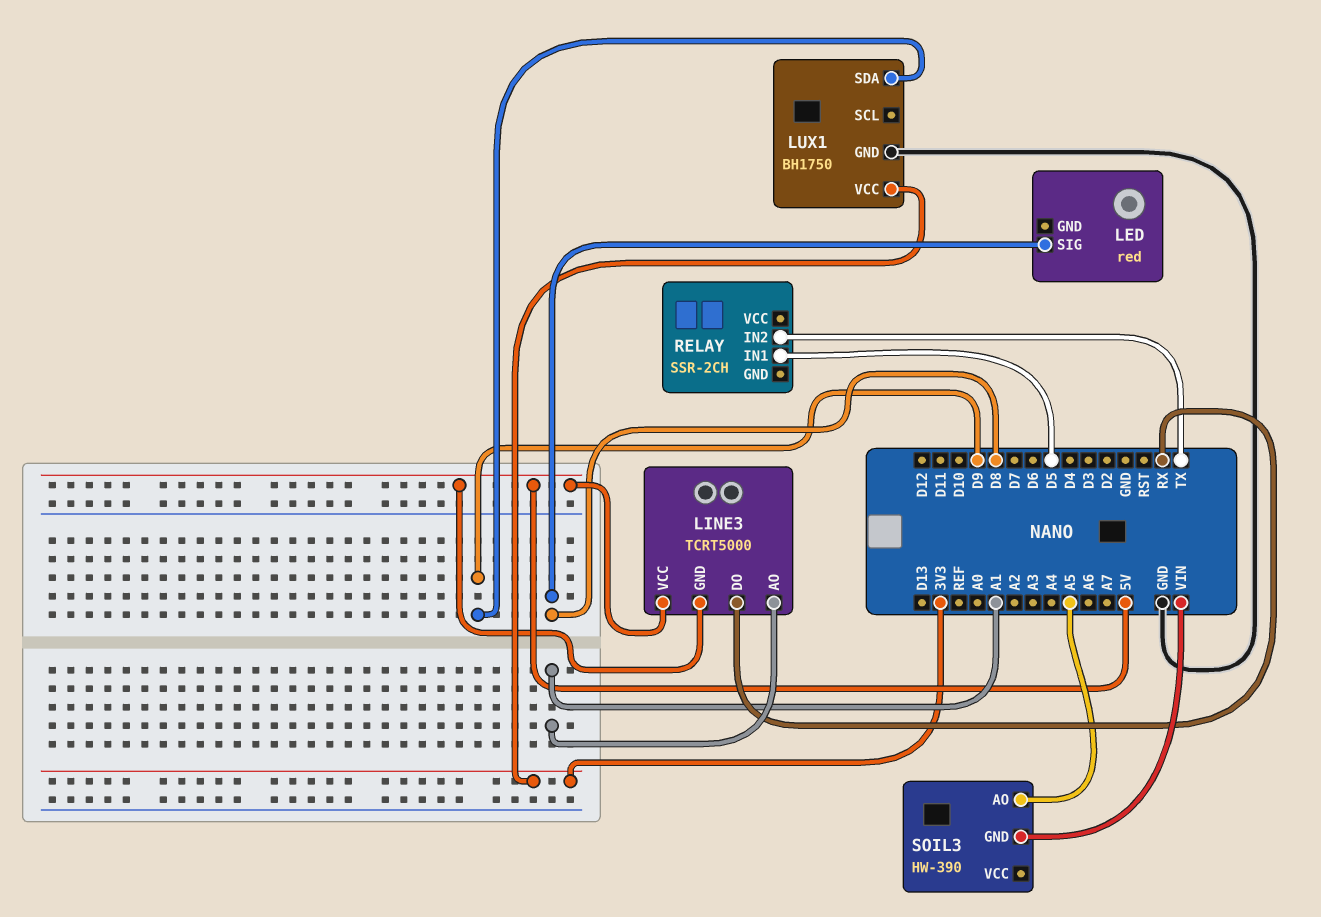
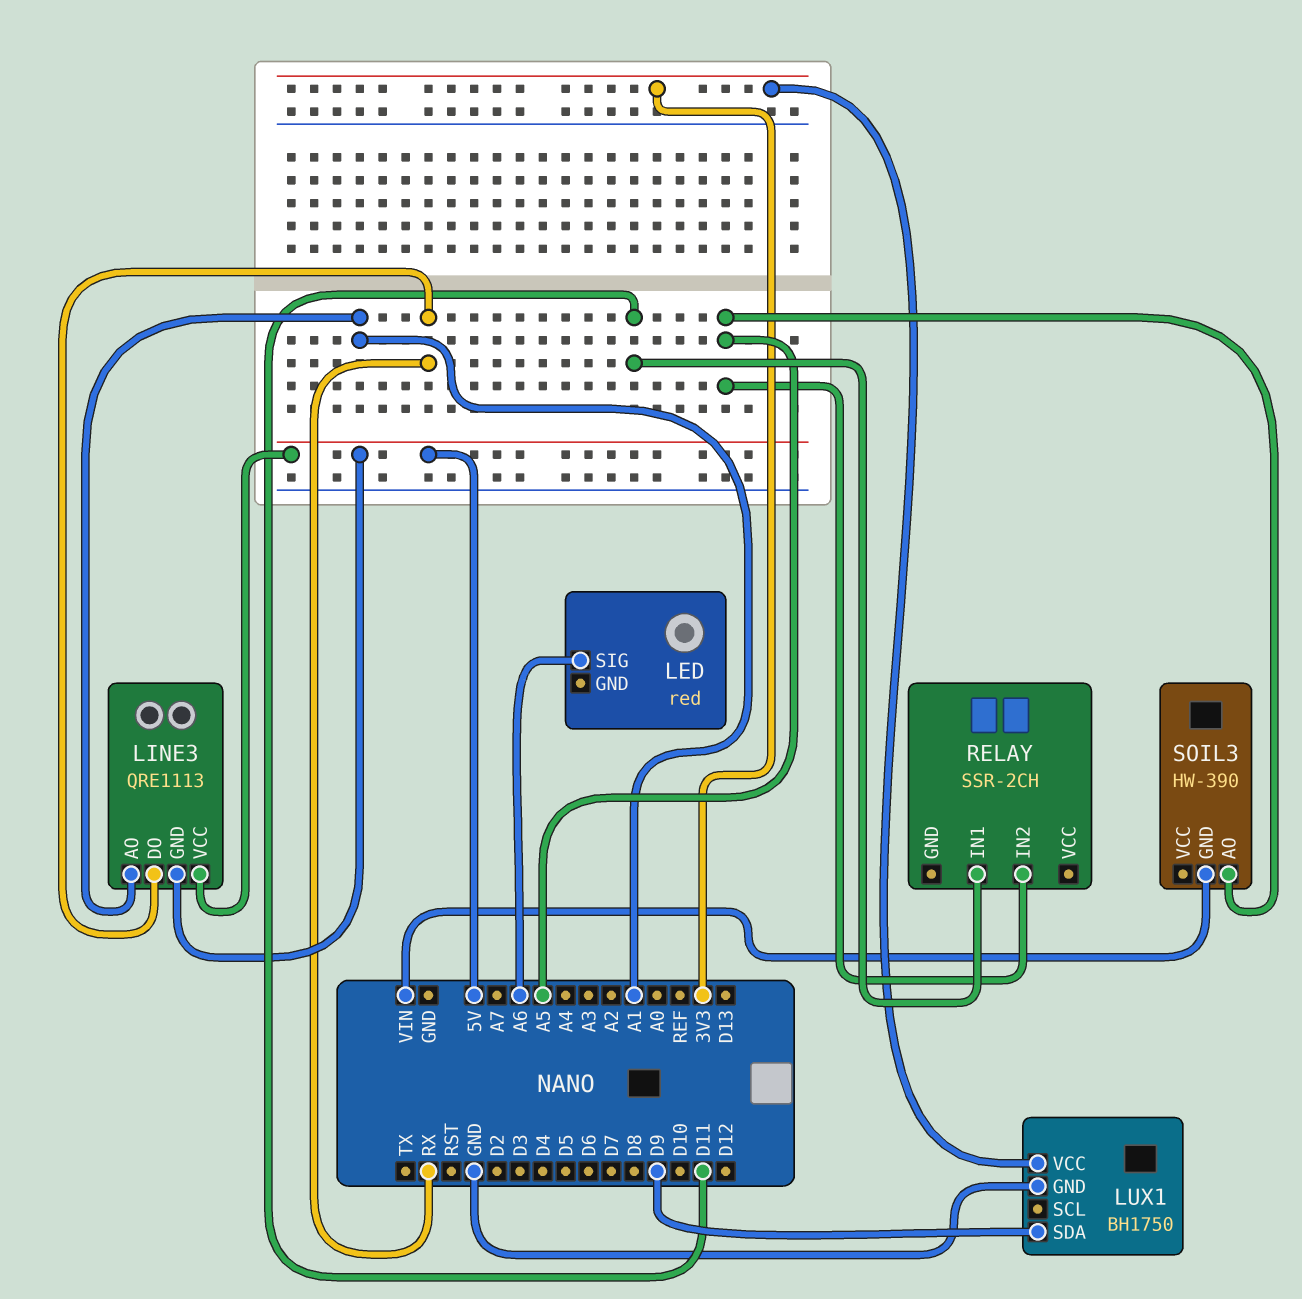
LED pin SIG: D8 -> A6
LINE3: TCRT5000 -> QRE1113
RELAY pin IN1: D5 -> D11
RELAY pin IN2: TX -> A5

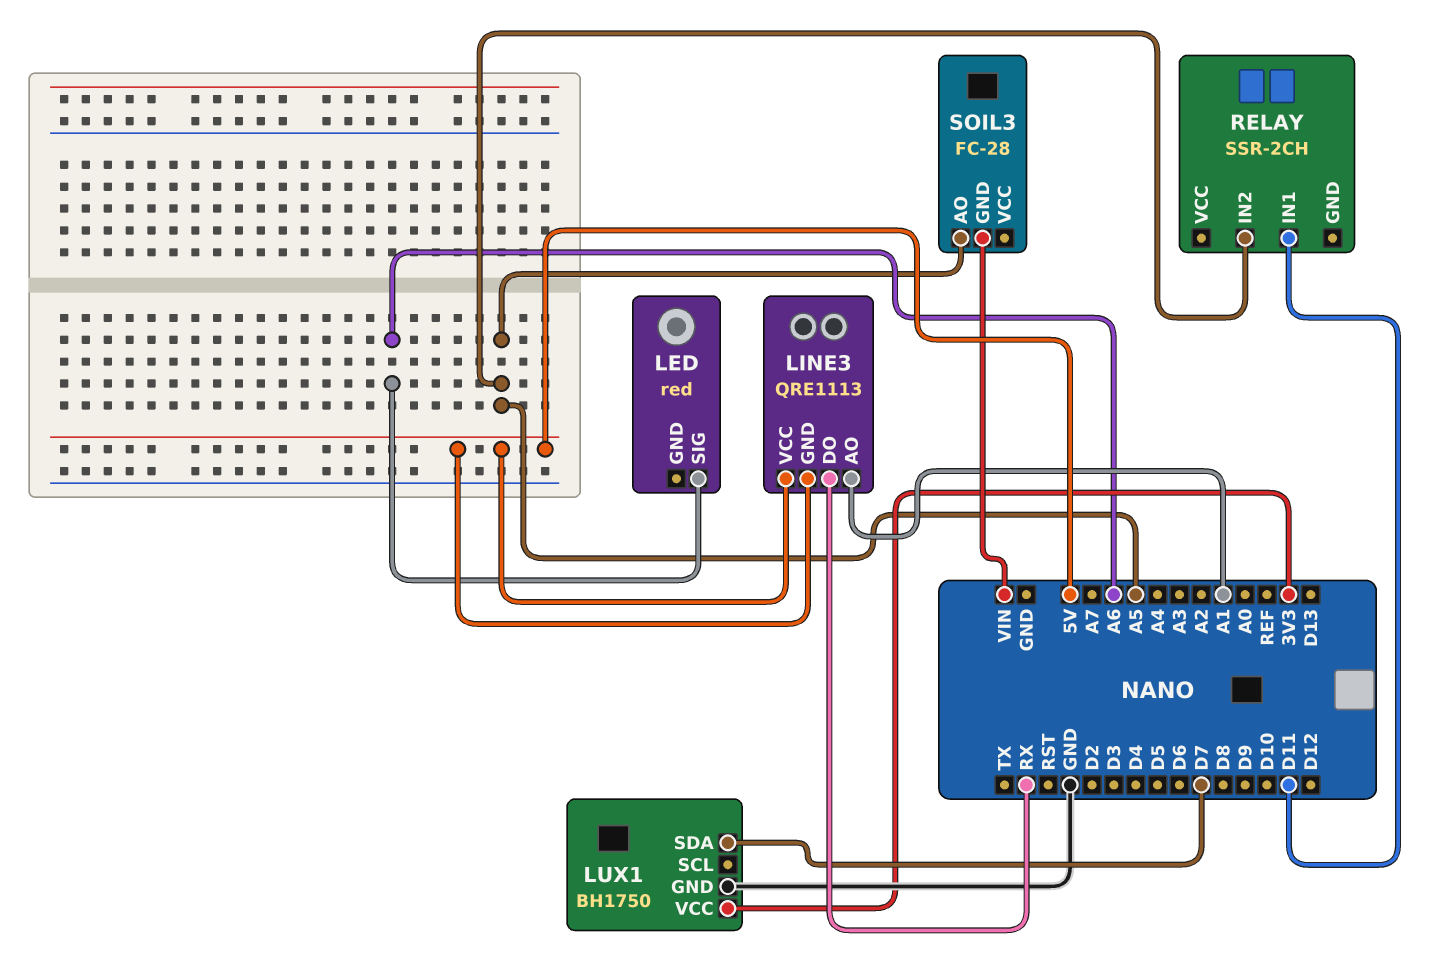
LUX1 pin SDA: D9 -> D7
SOIL3: HW-390 -> FC-28

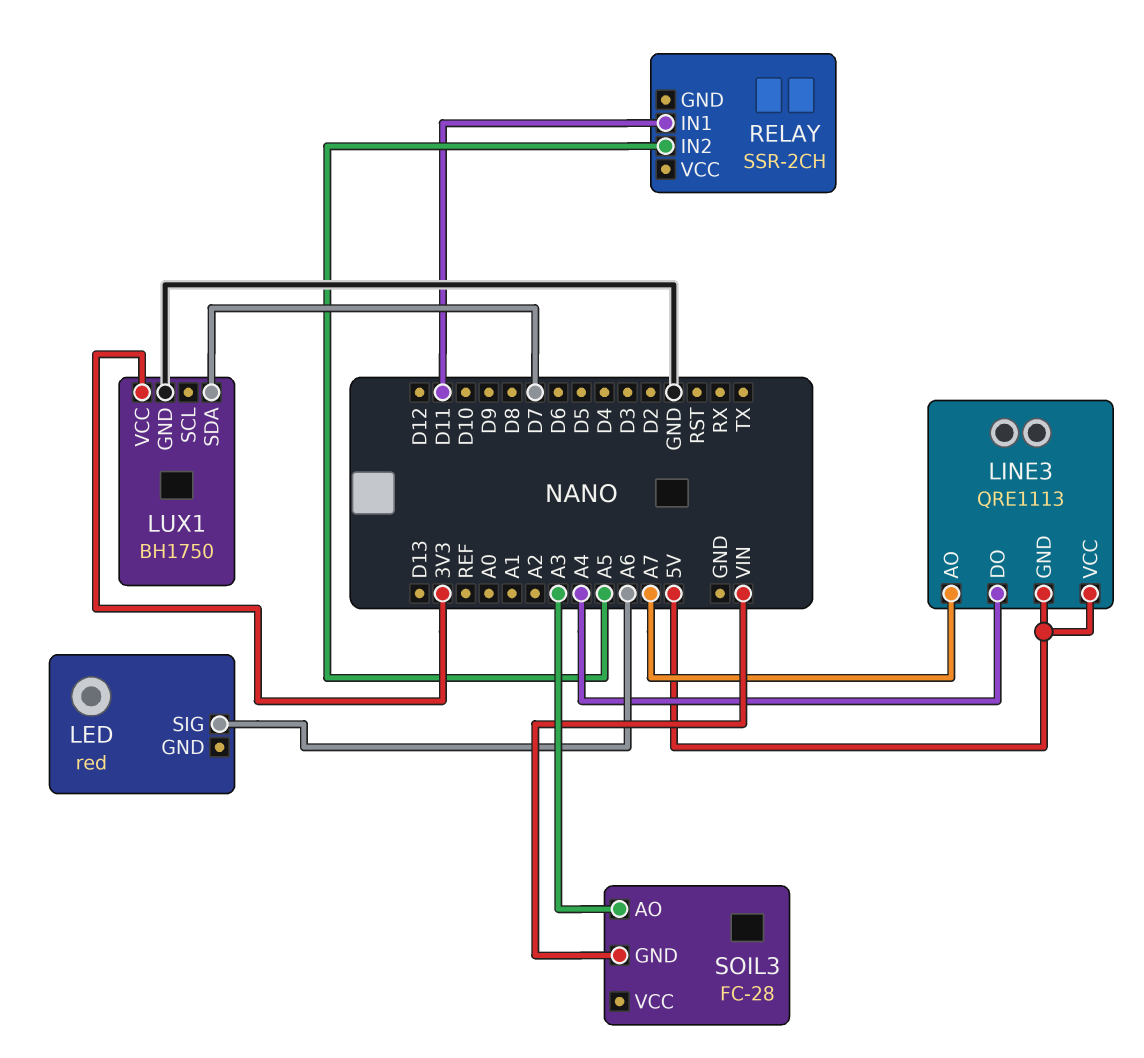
LINE3 pin AO: A1 -> A7
LINE3 pin DO: RX -> A4
SOIL3 pin AO: A5 -> A3

